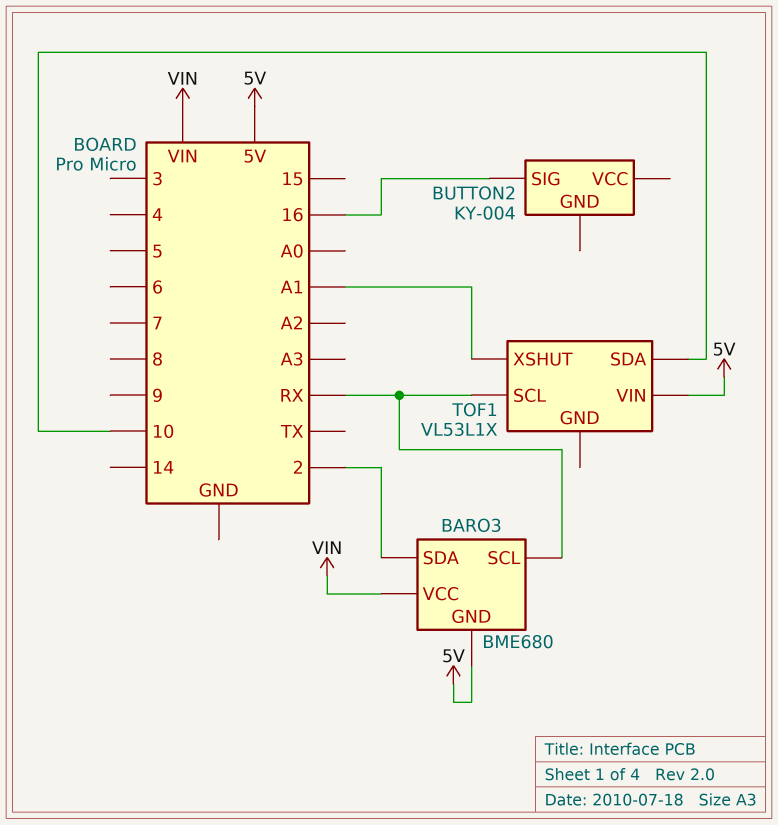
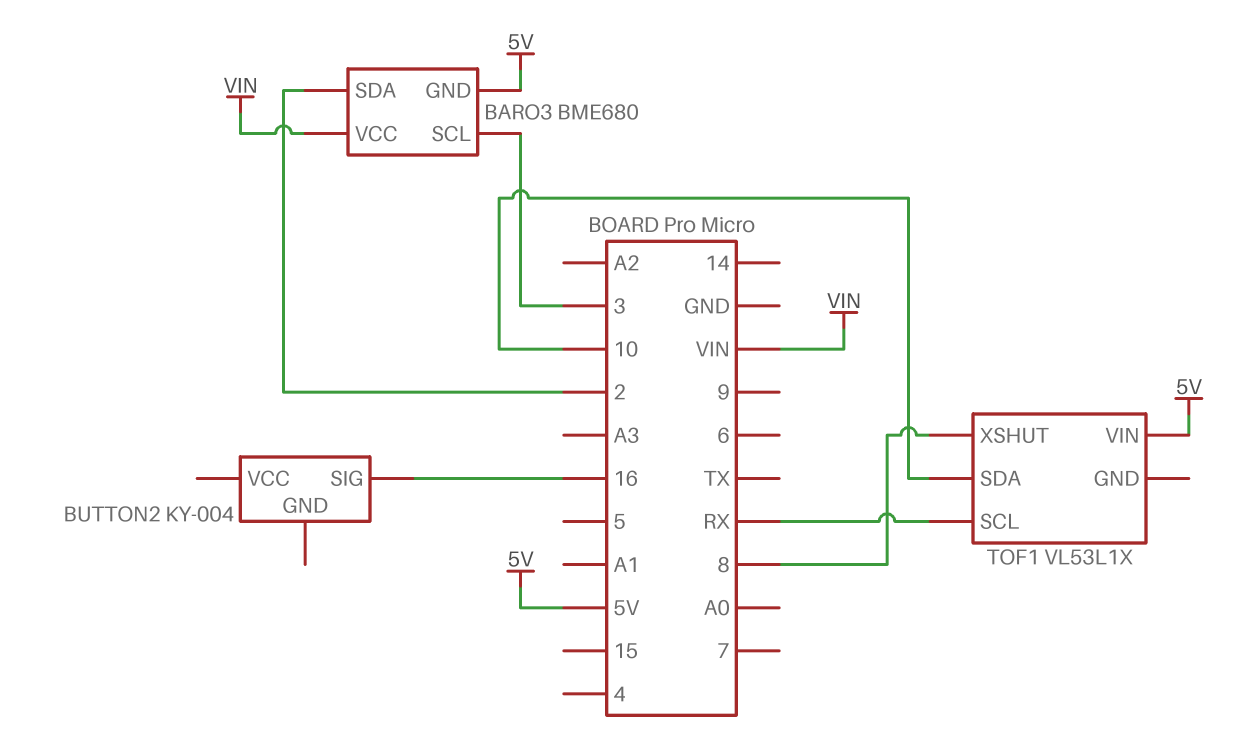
BARO3 pin SCL: RX -> 3
TOF1 pin XSHUT: A1 -> 8

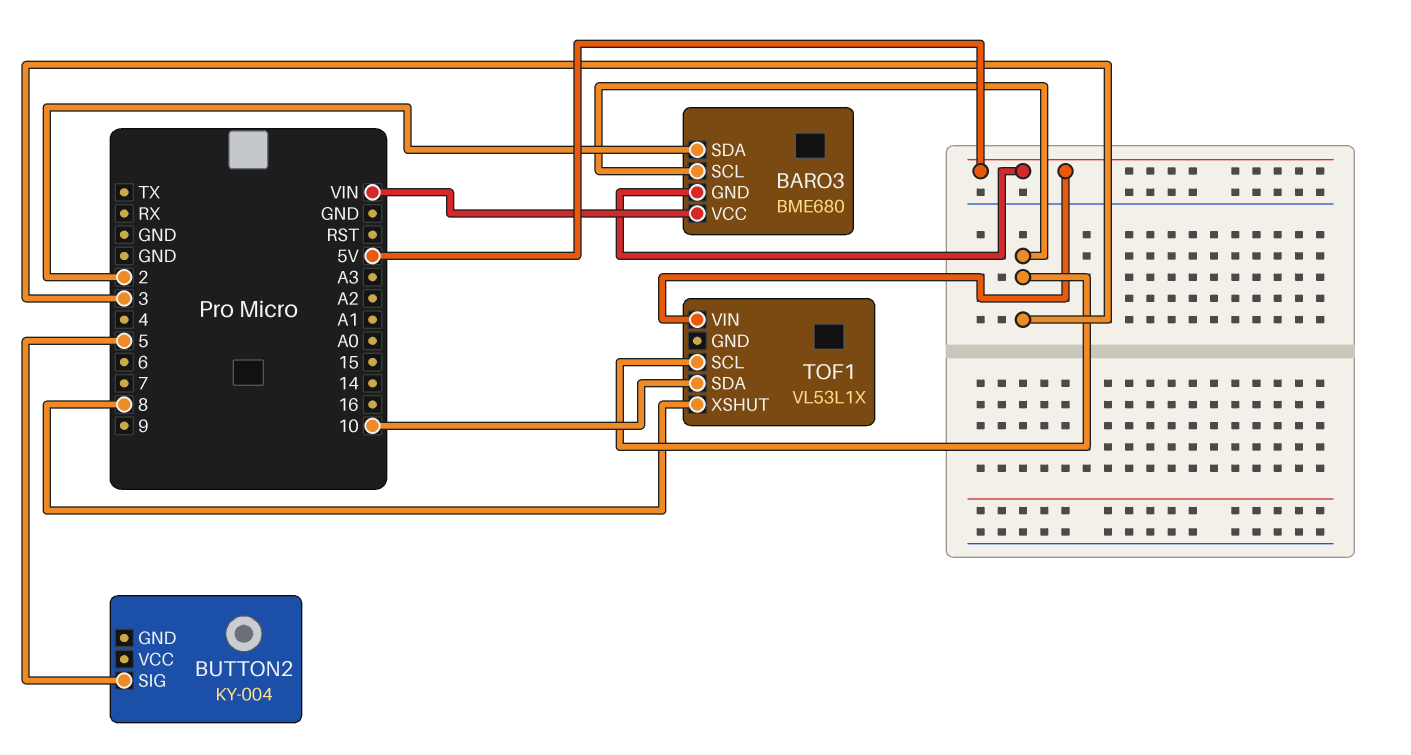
BUTTON2 pin SIG: 16 -> 5
TOF1 pin SCL: RX -> 3

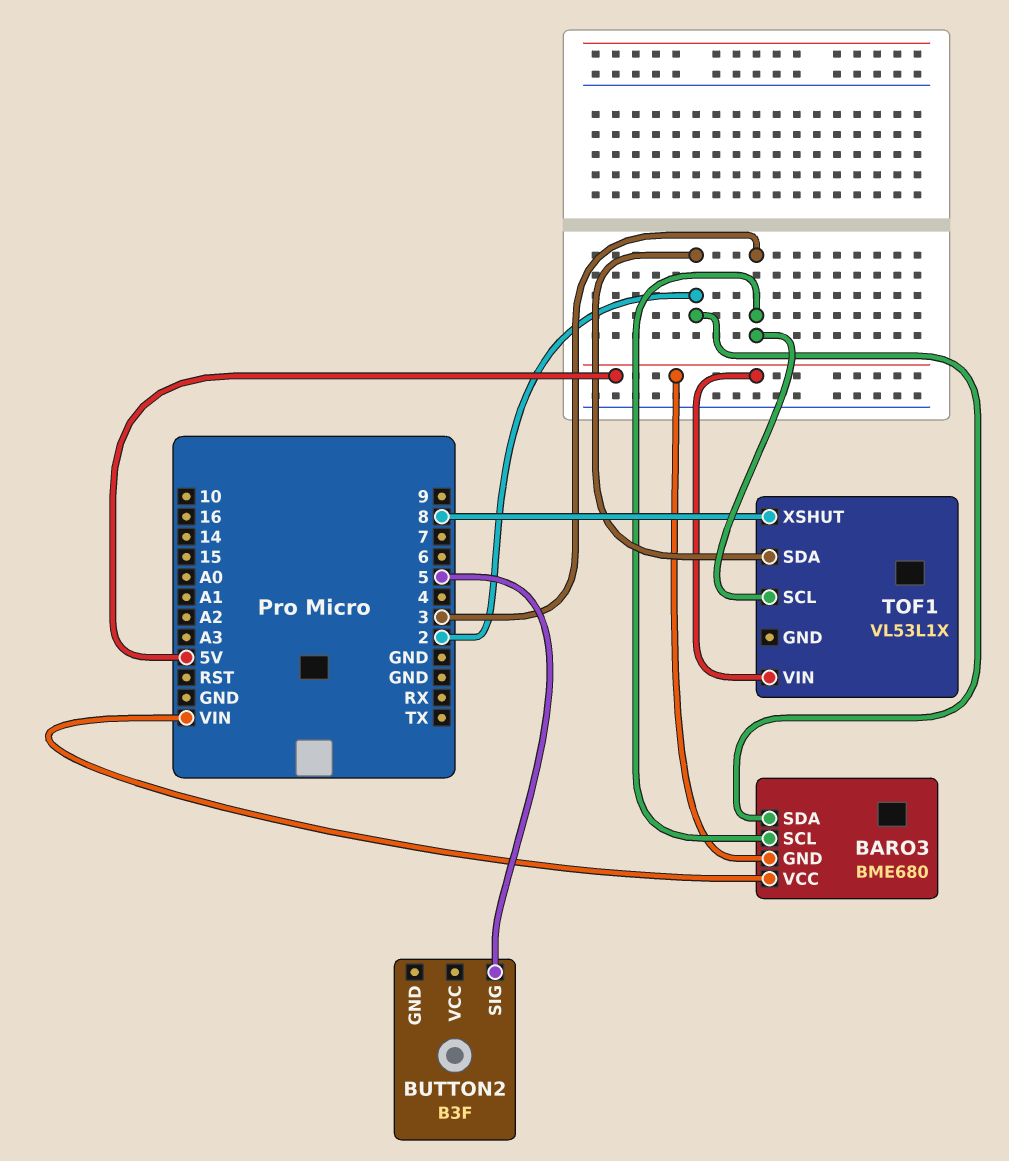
BUTTON2: KY-004 -> B3F
TOF1 pin SDA: 10 -> 2

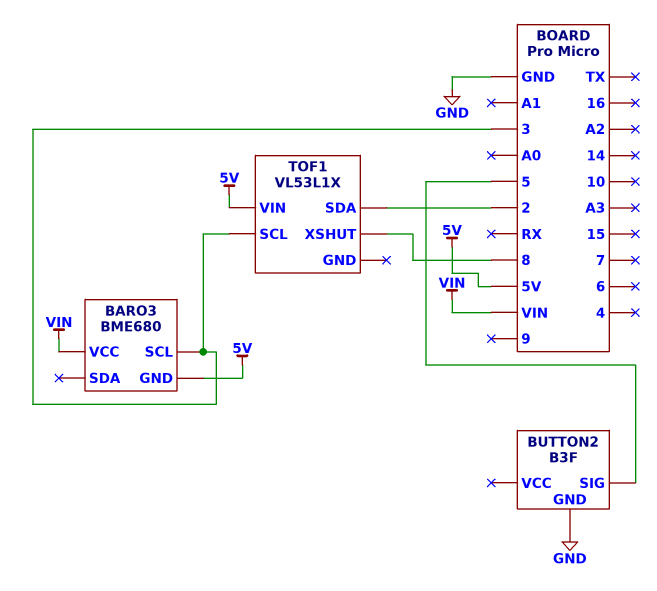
BARO3 pin SDA: 2 -> none
BUTTON2 pin GND: none -> GND

